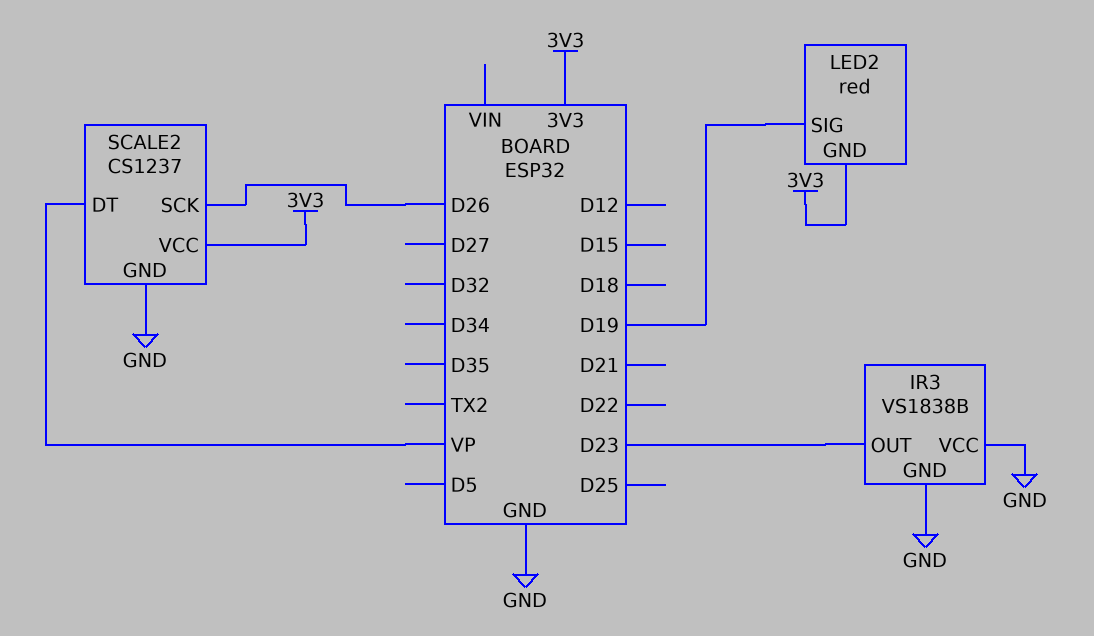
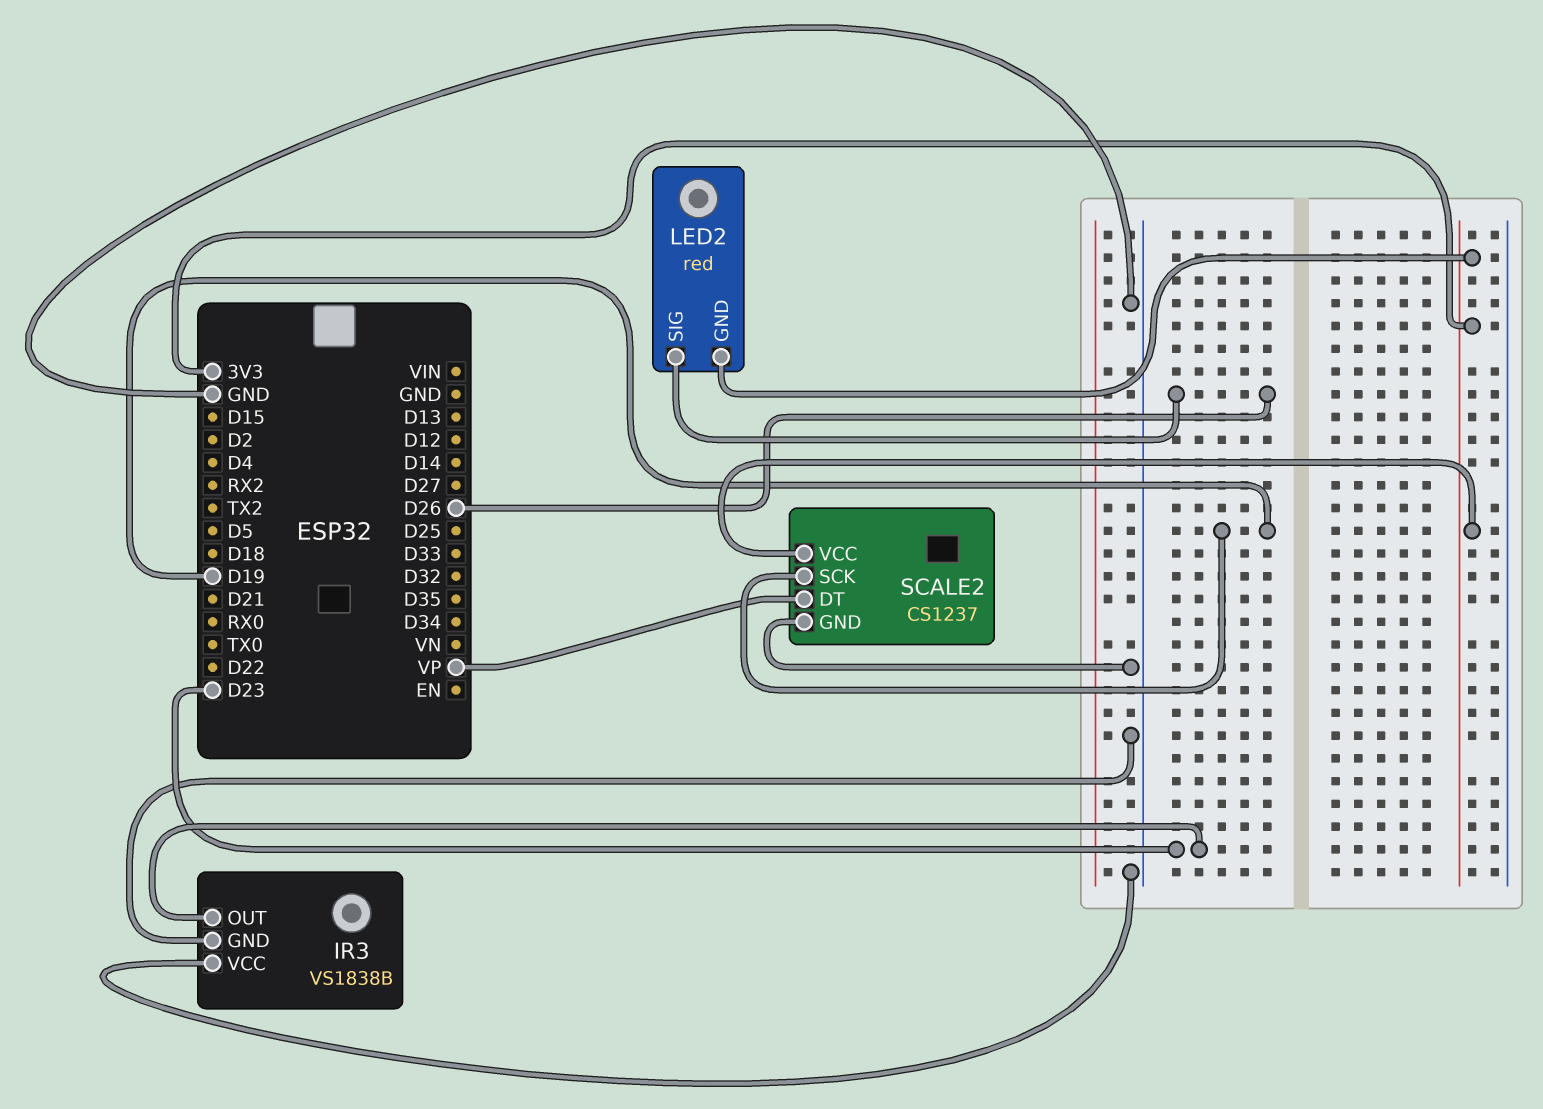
LED2 pin SIG: D19 -> D26
SCALE2 pin SCK: D26 -> D19

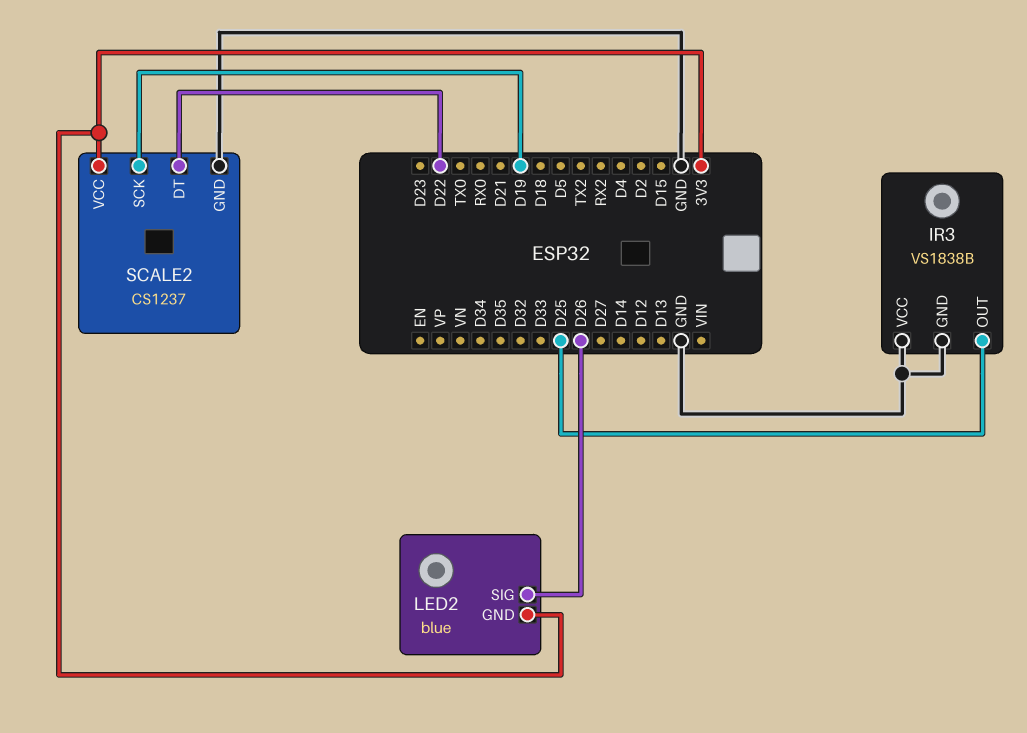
IR3 pin OUT: D23 -> D25
LED2: red -> blue
SCALE2 pin DT: VP -> D22

